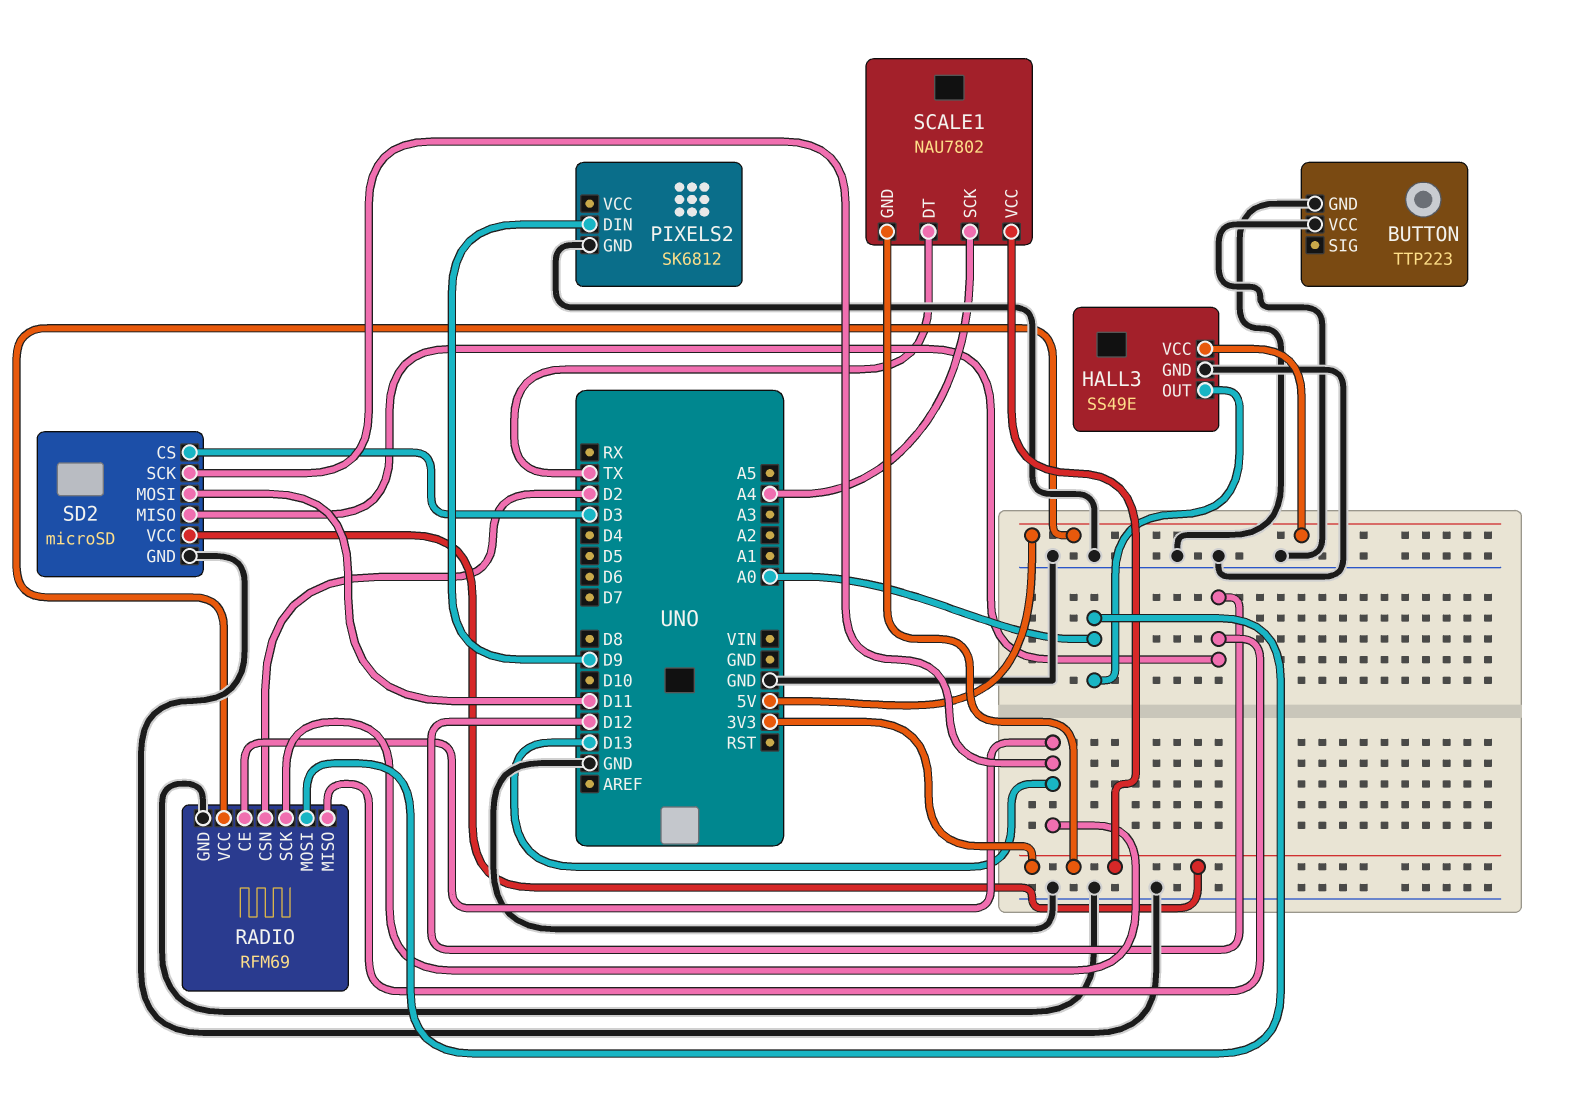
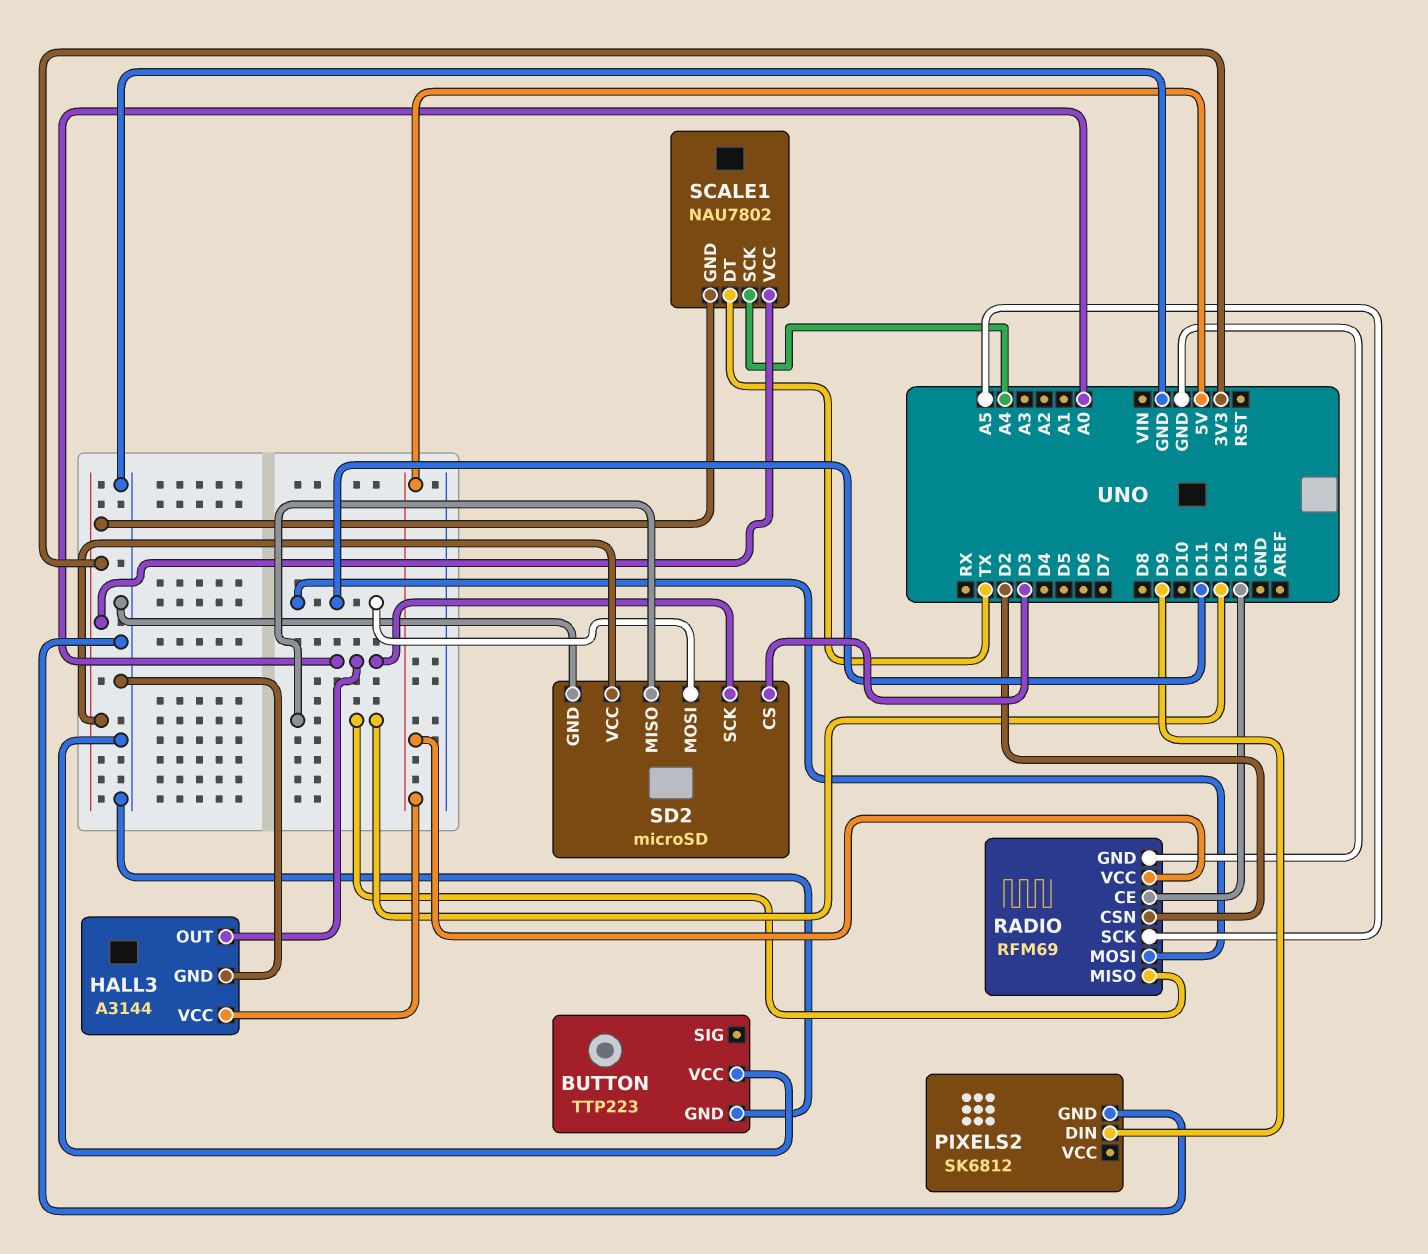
HALL3: SS49E -> A3144
RADIO pin MOSI: A0 -> D11
RADIO pin SCK: D13 -> A5
SD2 pin SCK: D13 -> A0

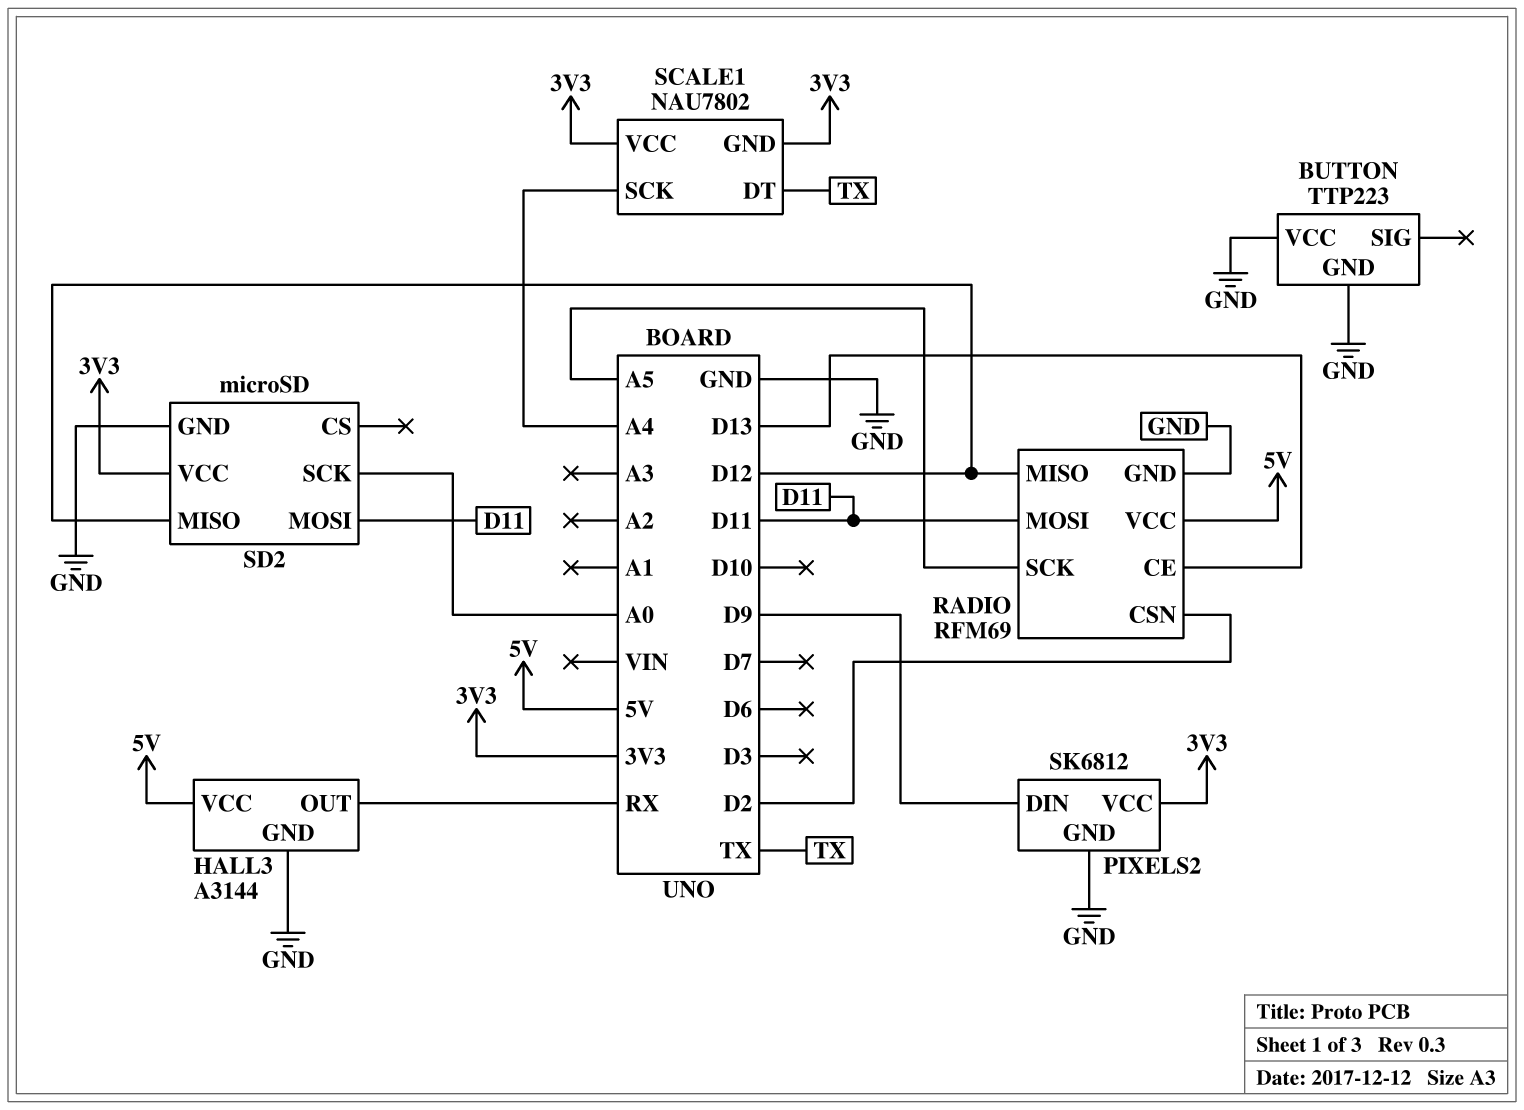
HALL3 pin OUT: A0 -> RX
PIXELS2 pin VCC: none -> 3V3
SD2 pin CS: D3 -> none

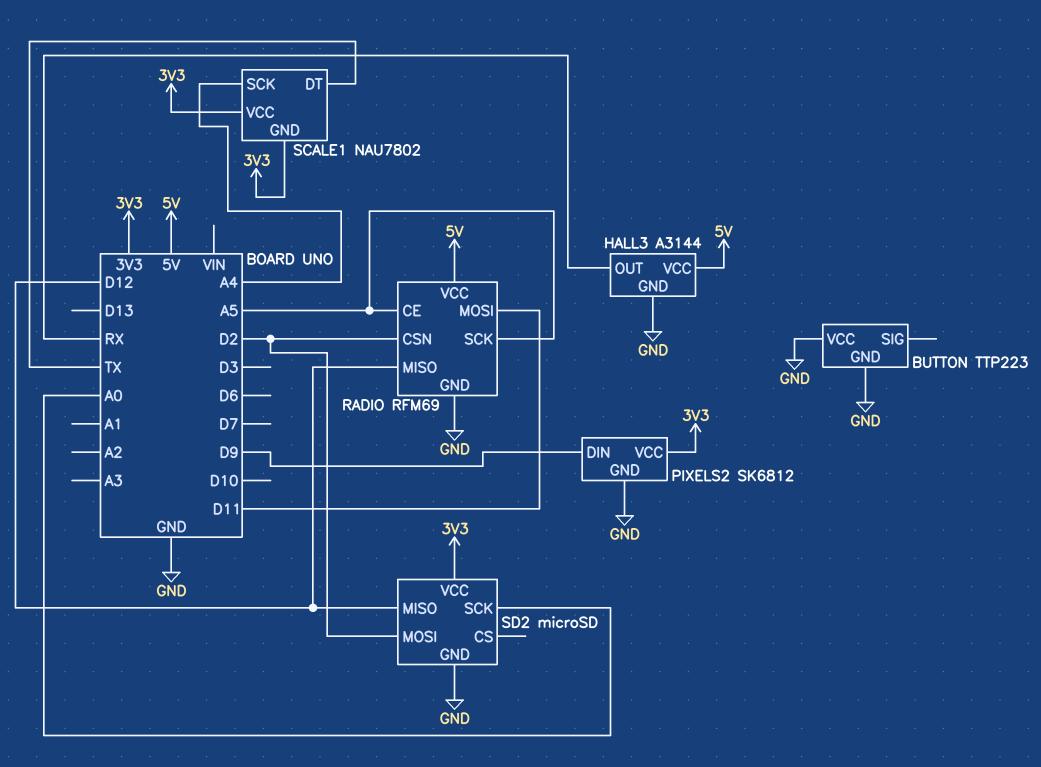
RADIO pin CE: D13 -> A5
SD2 pin MOSI: D11 -> D2

